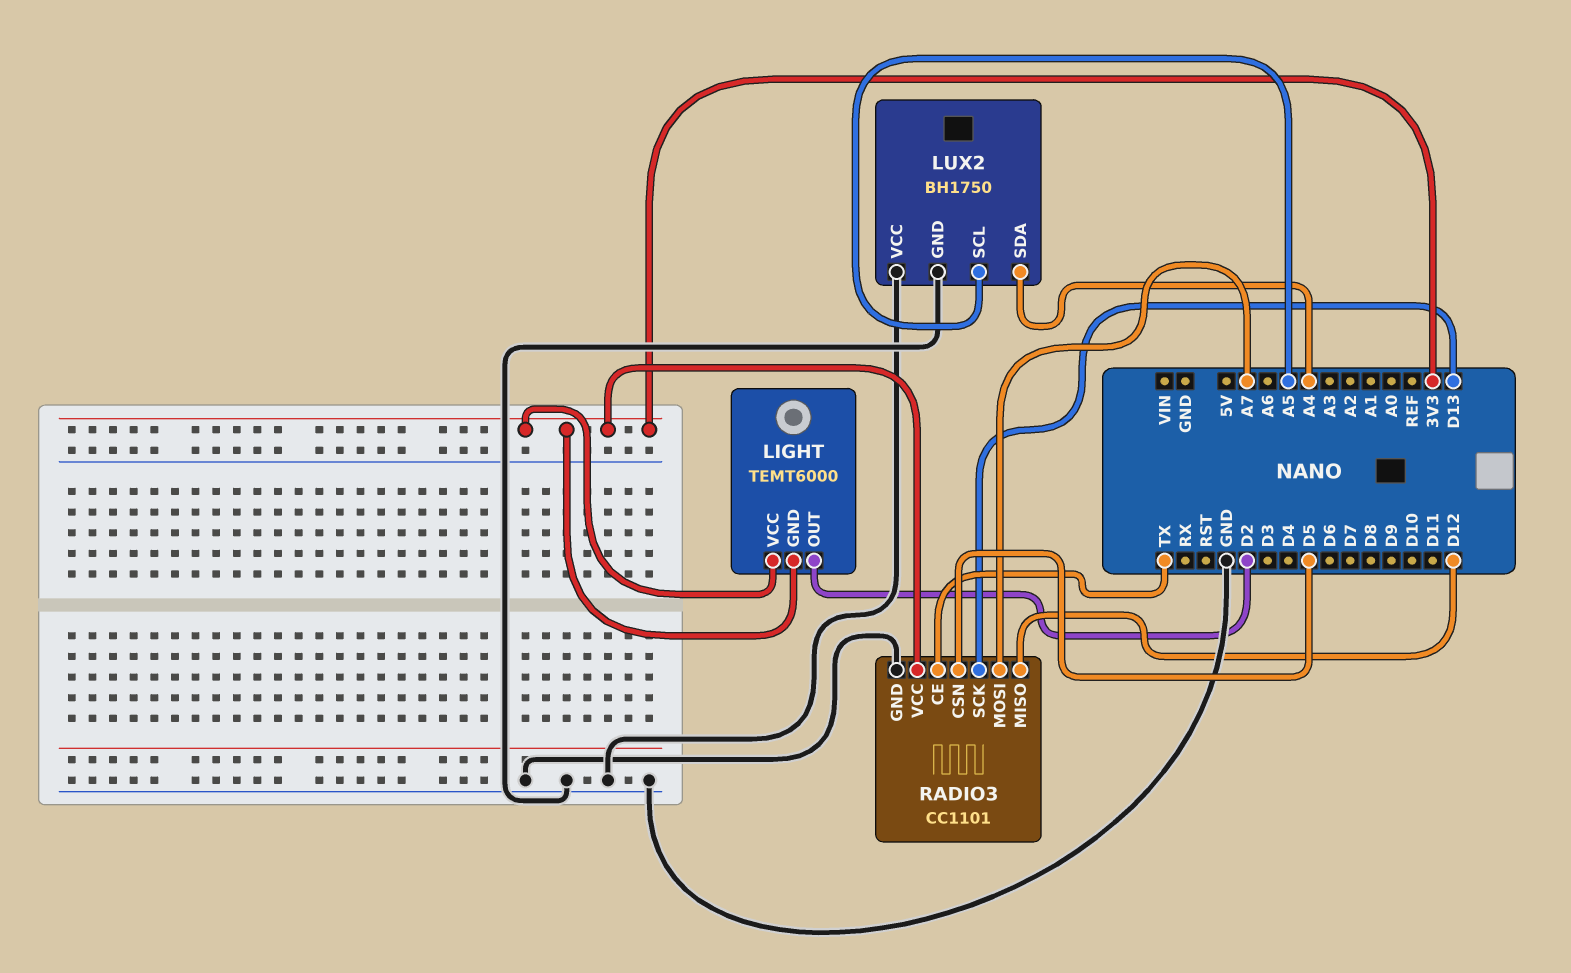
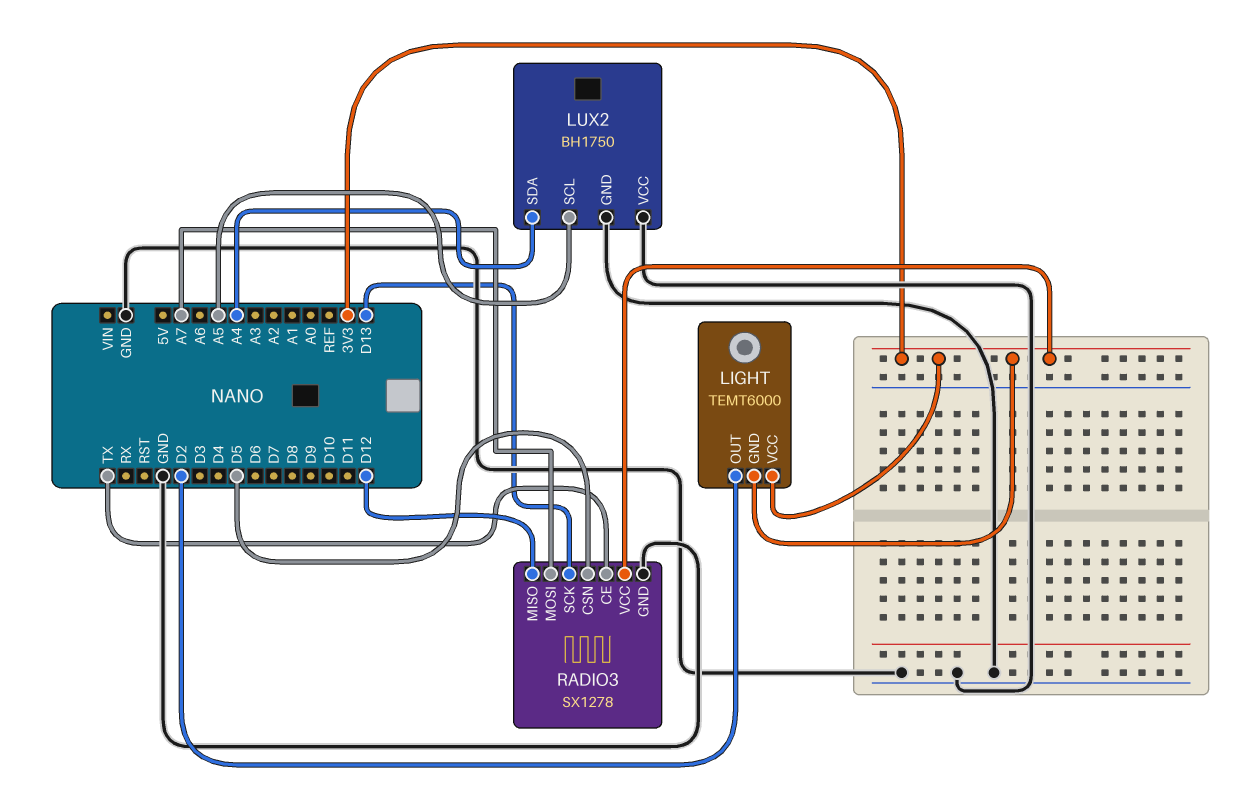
RADIO3: CC1101 -> SX1278

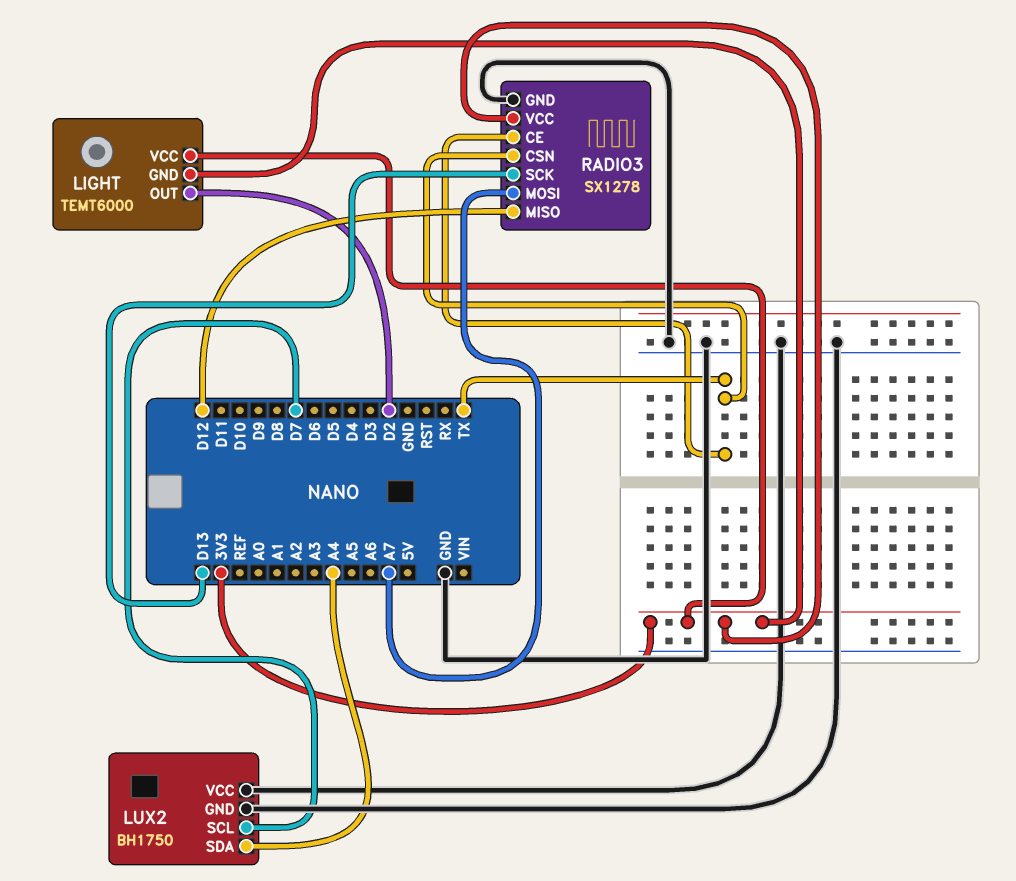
LUX2 pin SCL: A5 -> D7
RADIO3 pin CSN: D5 -> TX

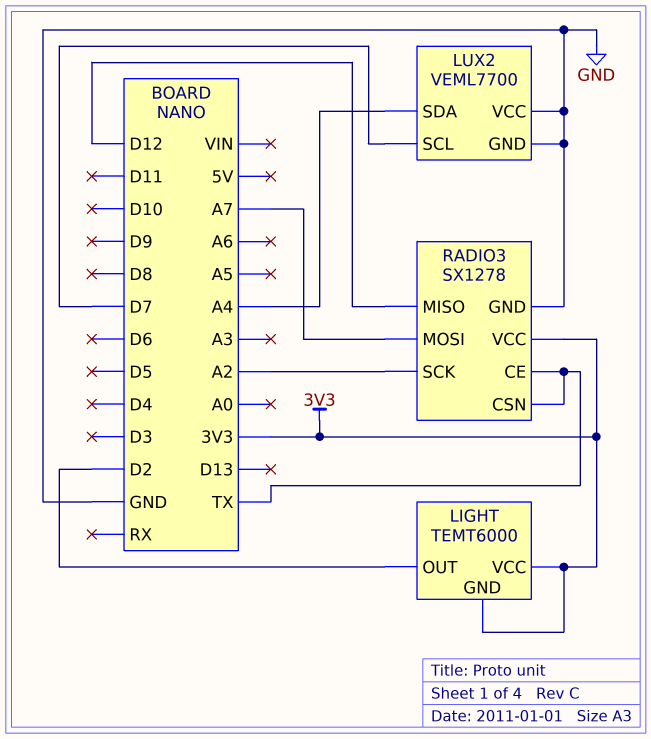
LUX2: BH1750 -> VEML7700
RADIO3 pin SCK: D13 -> A2

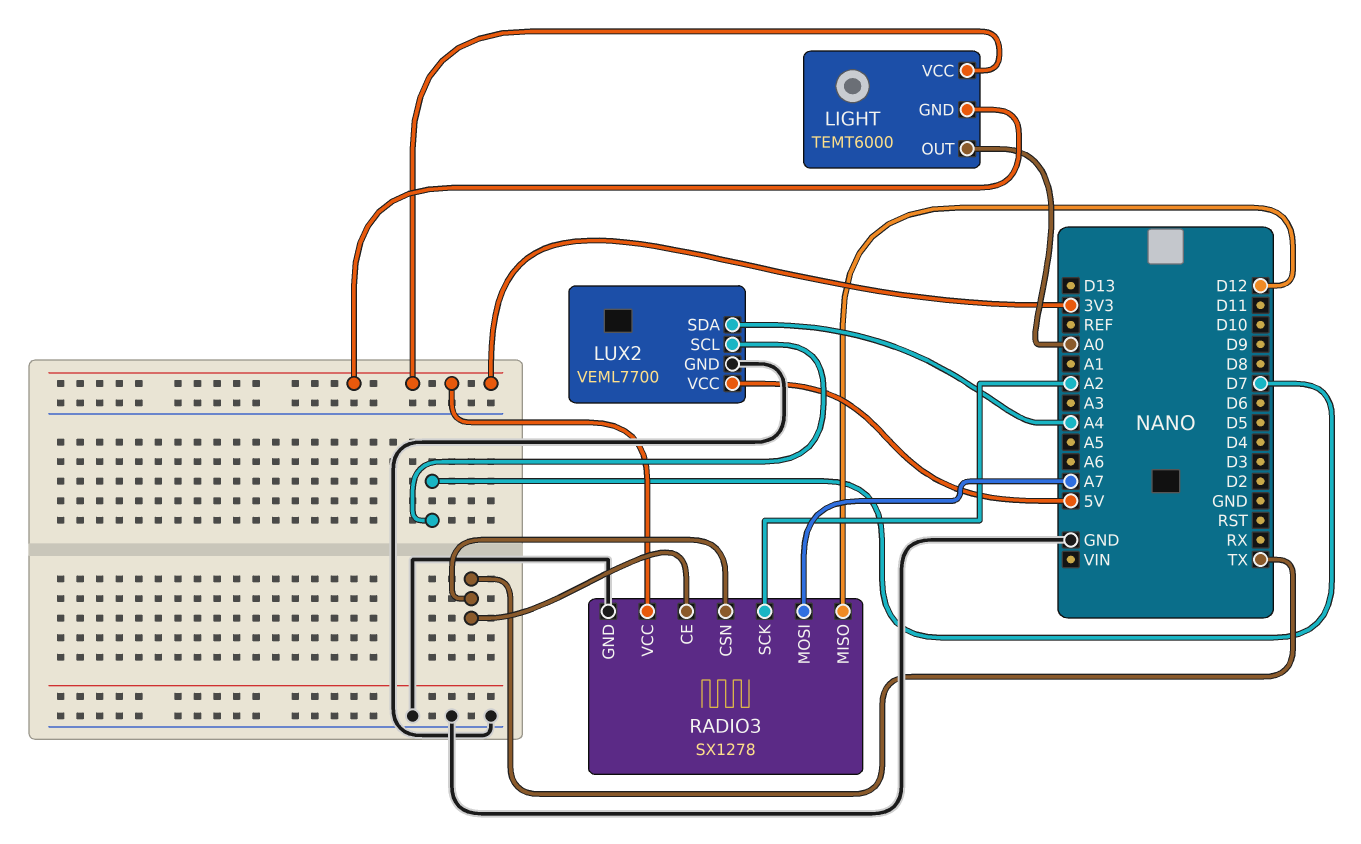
LIGHT pin OUT: D2 -> A0
LUX2 pin VCC: GND -> 5V

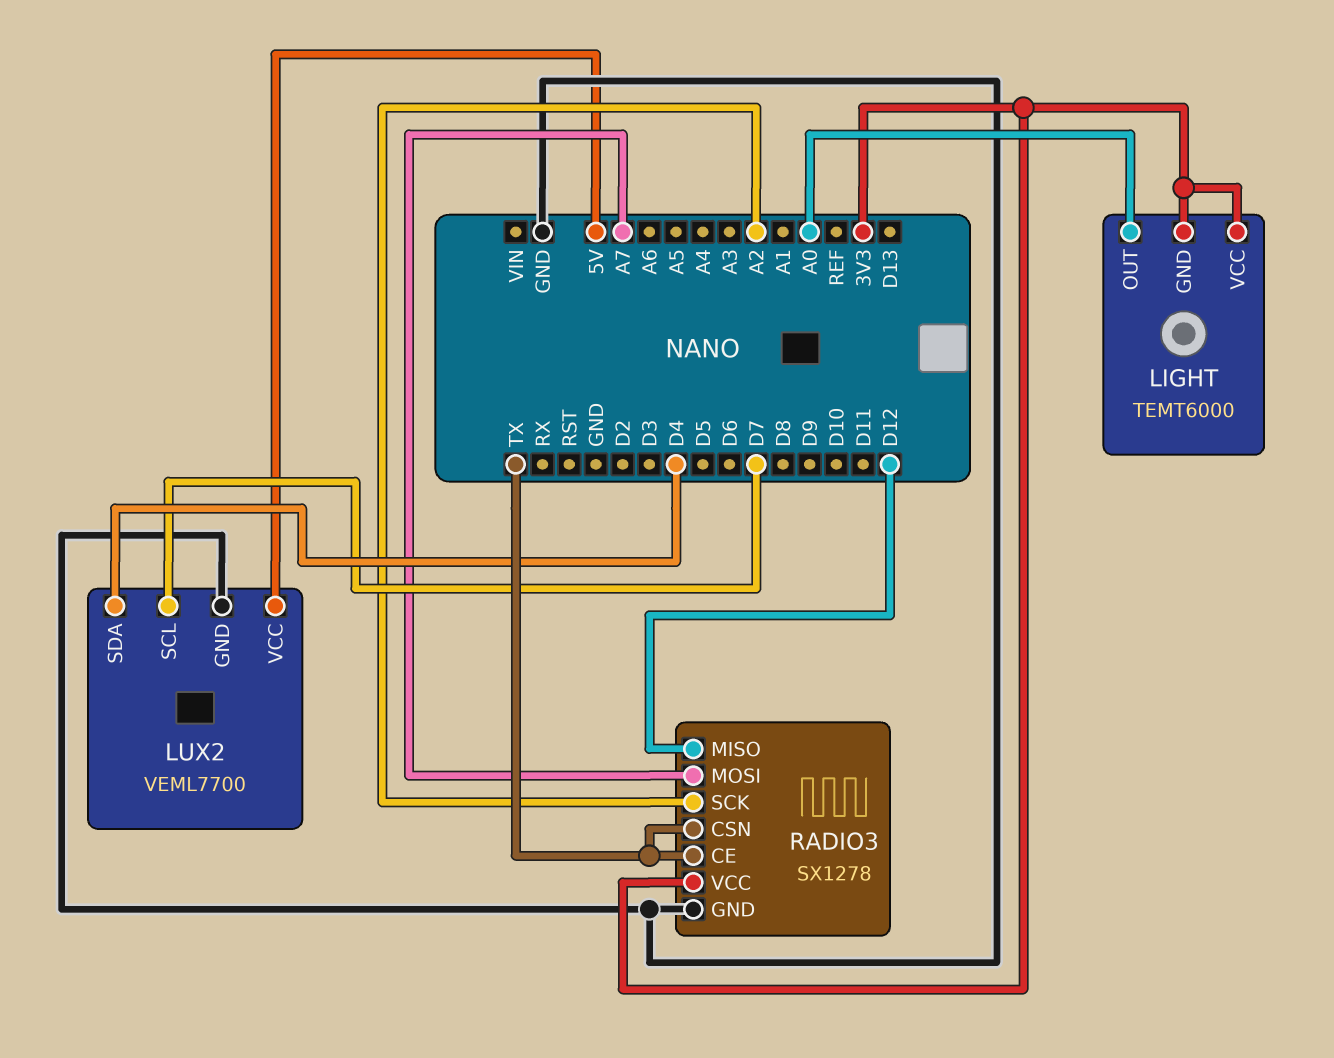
LUX2 pin SDA: A4 -> D4

